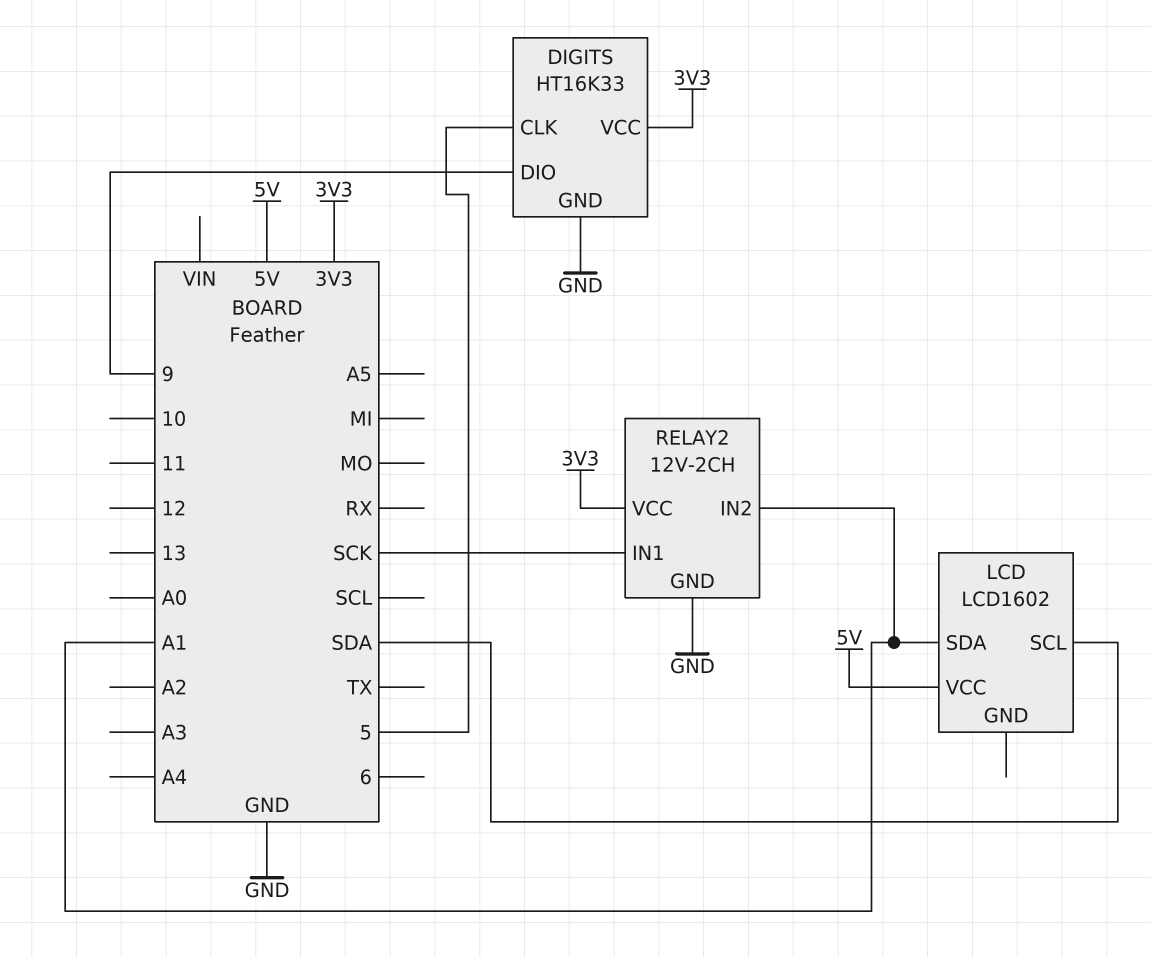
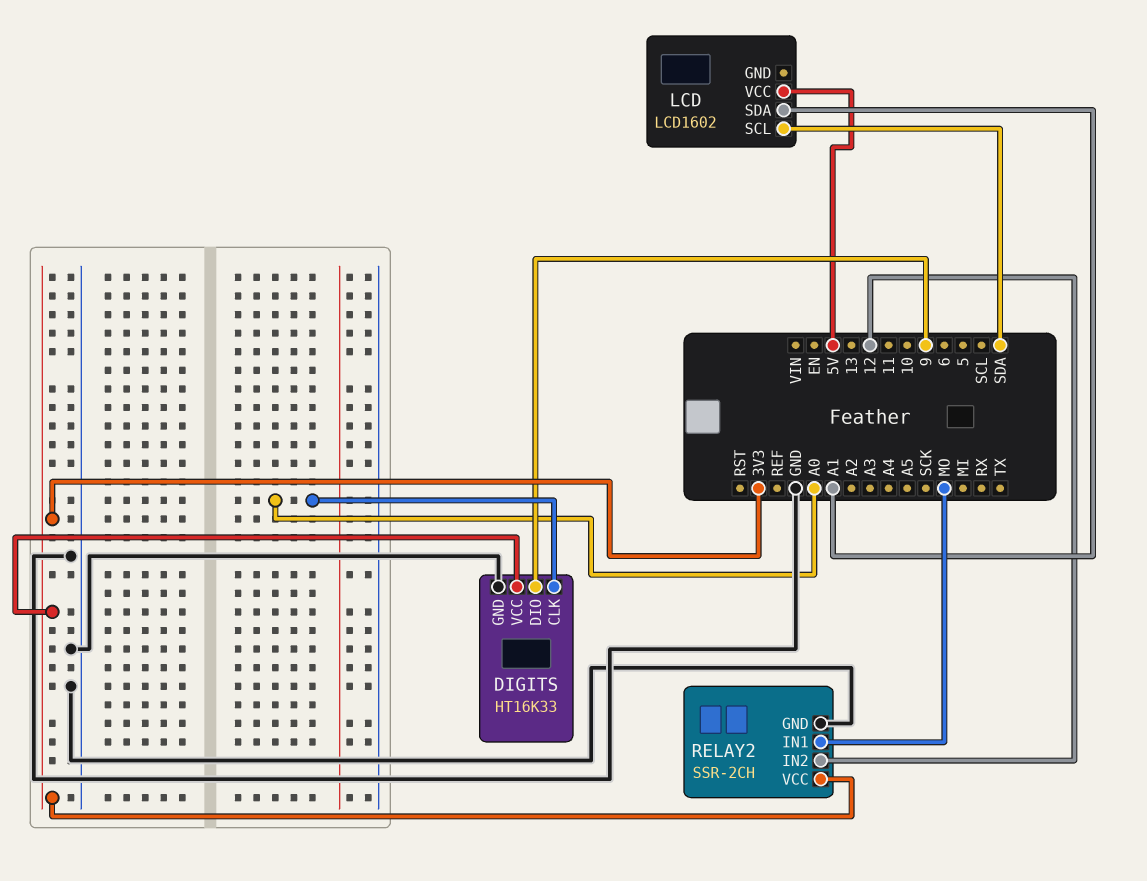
DIGITS pin CLK: 5 -> A0
RELAY2: 12V-2CH -> SSR-2CH
RELAY2 pin IN1: SCK -> MO
RELAY2 pin IN2: A1 -> 12

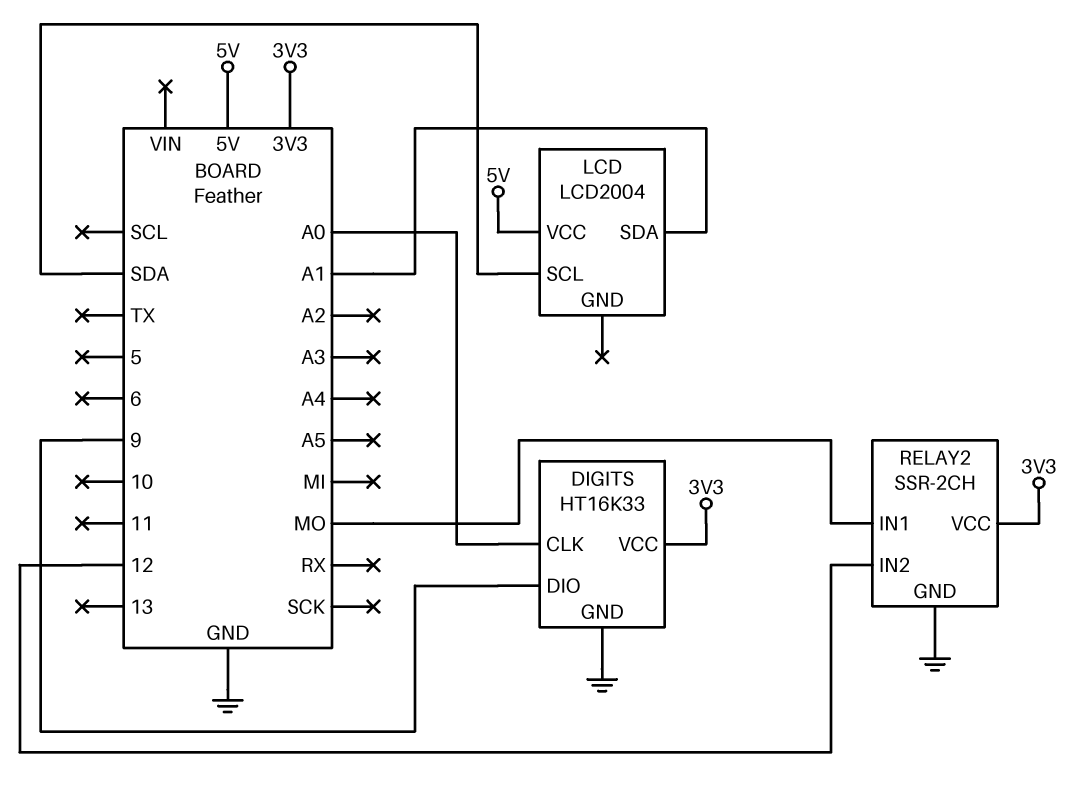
LCD: LCD1602 -> LCD2004

